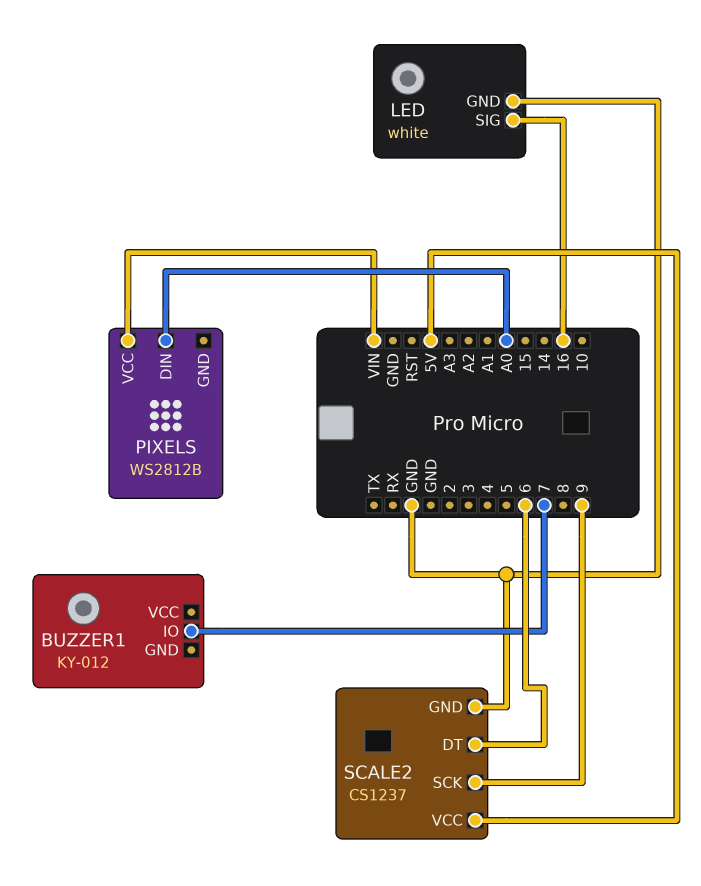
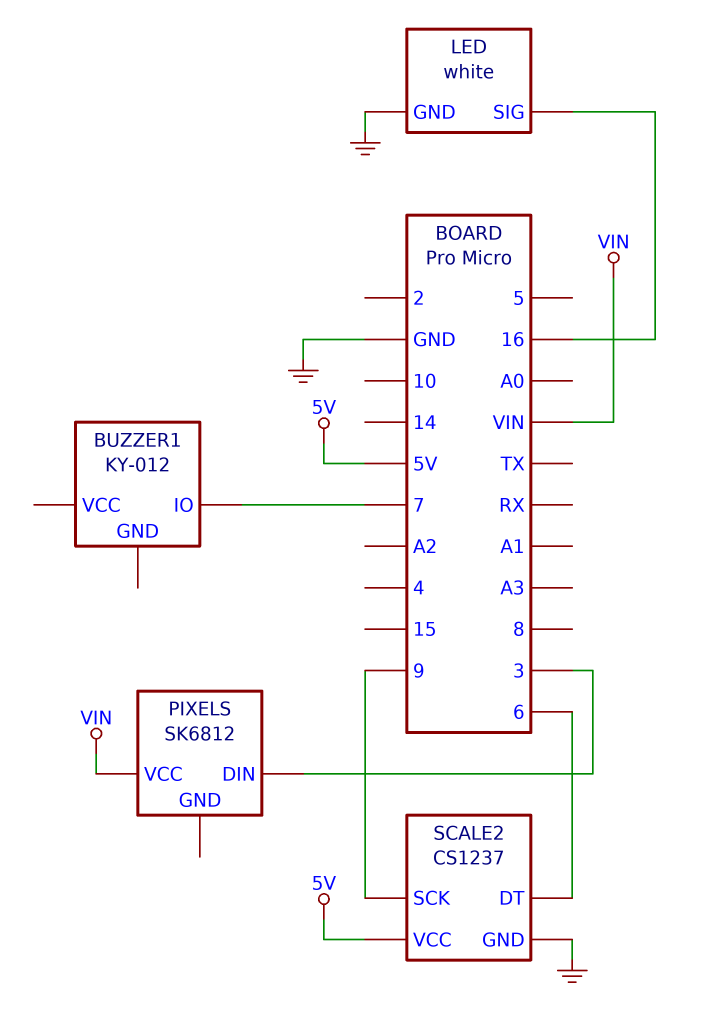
PIXELS: WS2812B -> SK6812
PIXELS pin DIN: A0 -> 3

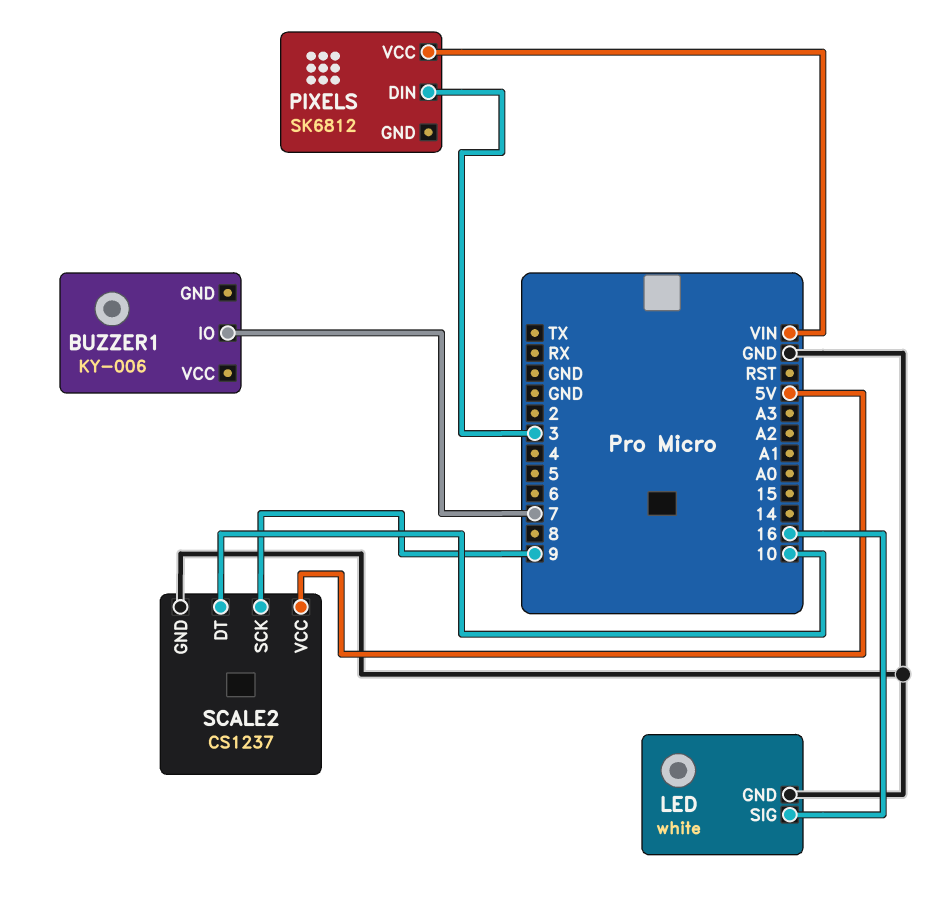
BUZZER1: KY-012 -> KY-006
SCALE2 pin DT: 6 -> 10

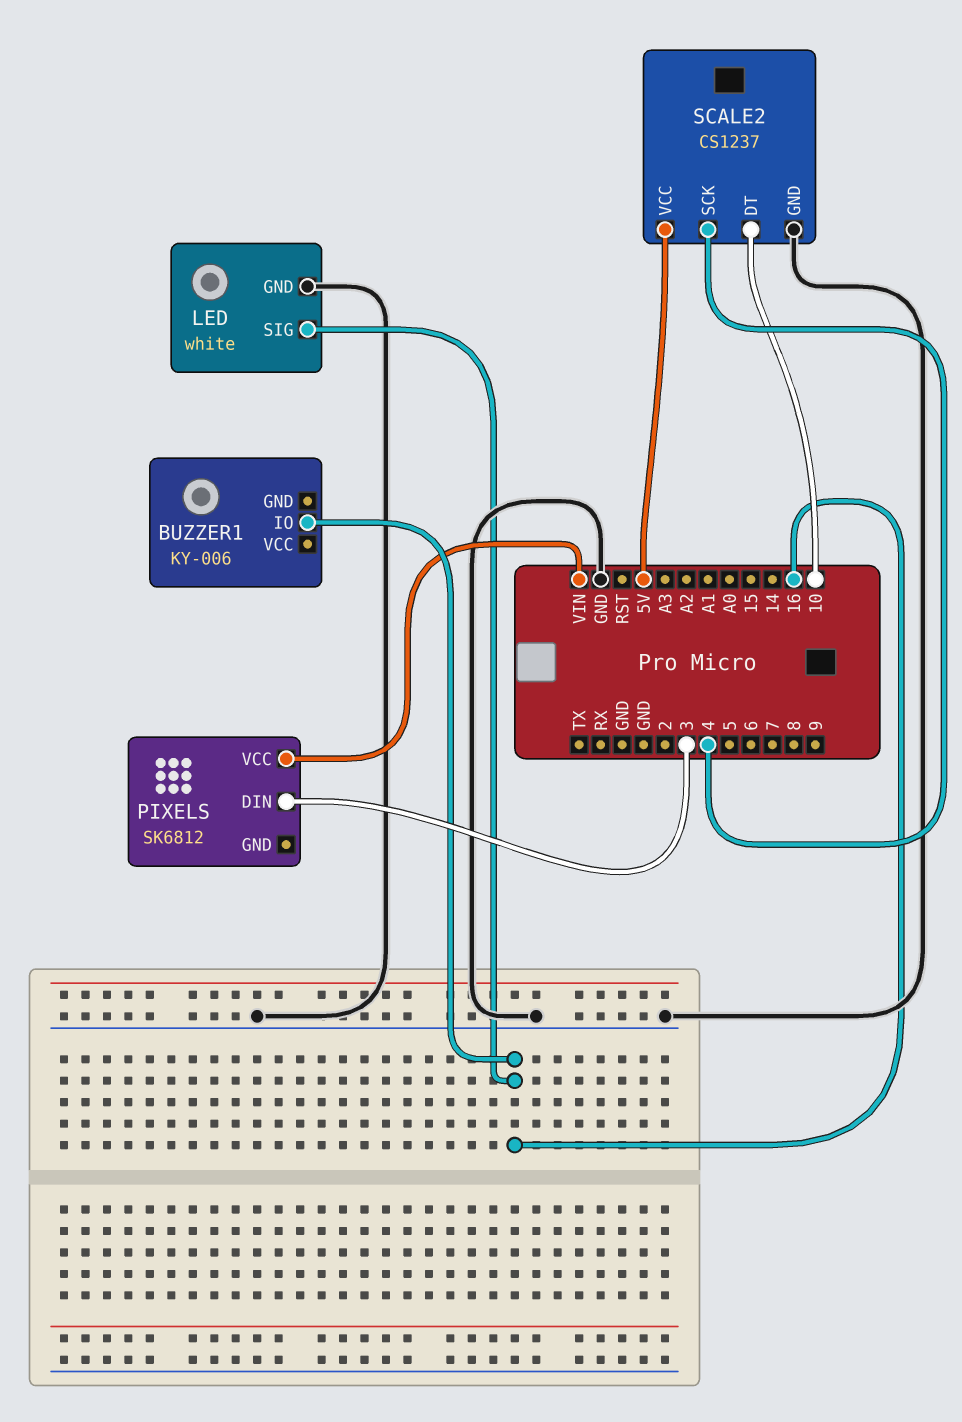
BUZZER1 pin IO: 7 -> 16
SCALE2 pin SCK: 9 -> 4

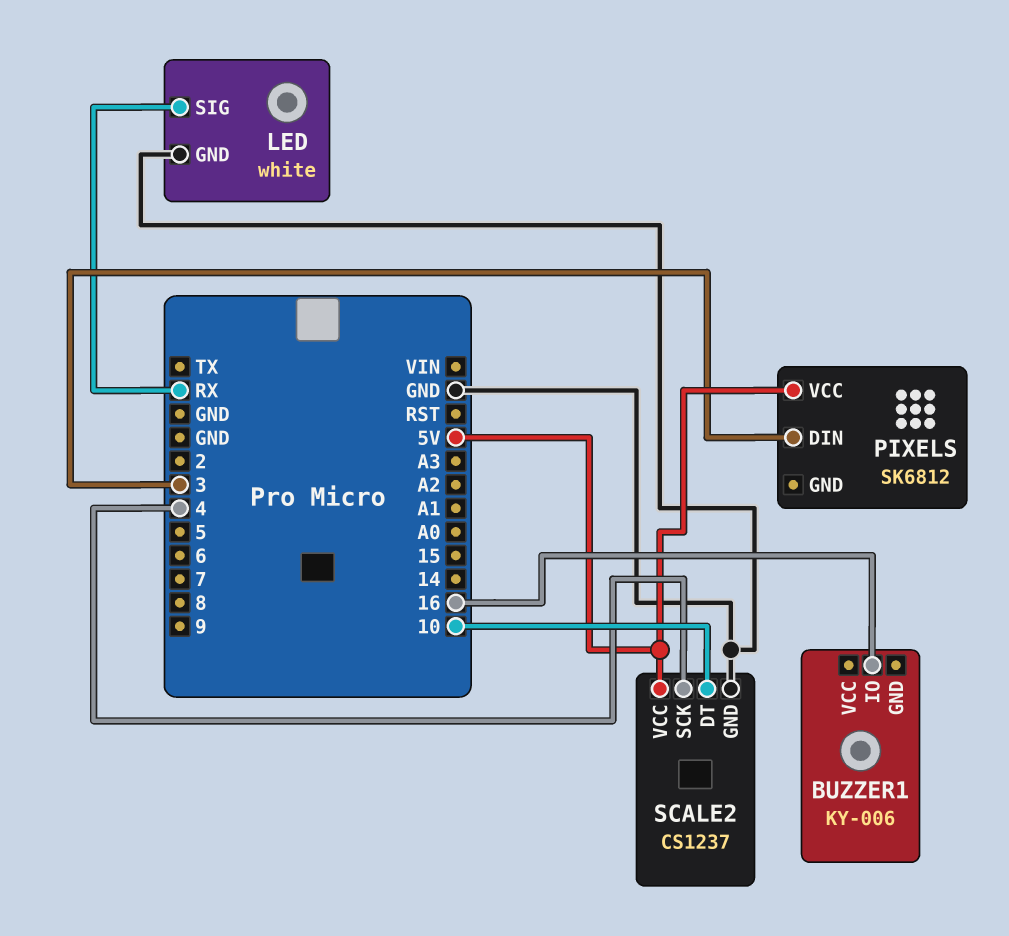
LED pin SIG: 16 -> RX
PIXELS pin VCC: VIN -> 5V

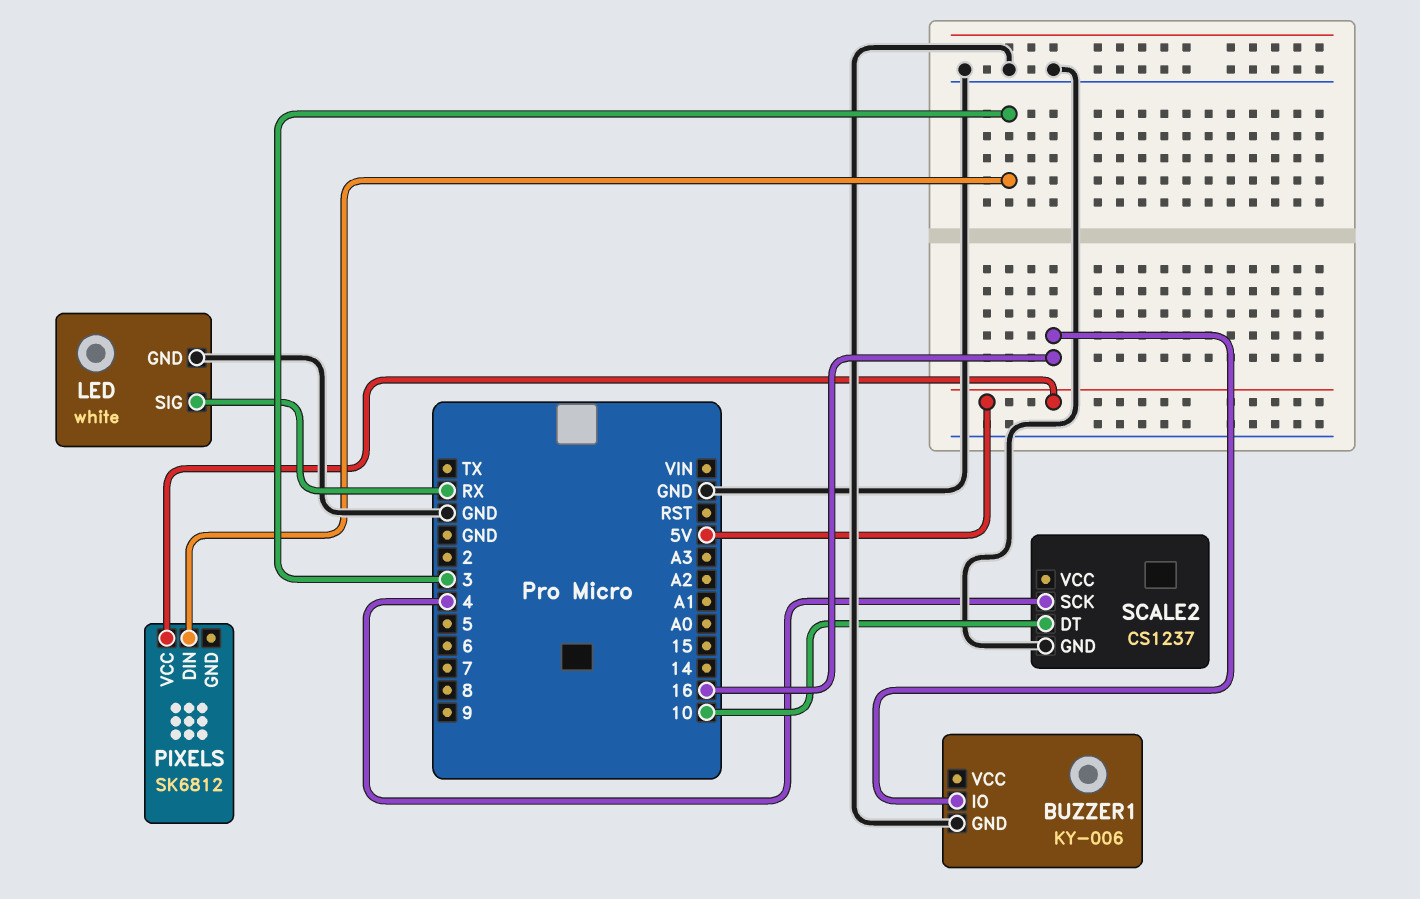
BUZZER1 pin GND: none -> GND
SCALE2 pin VCC: 5V -> none

